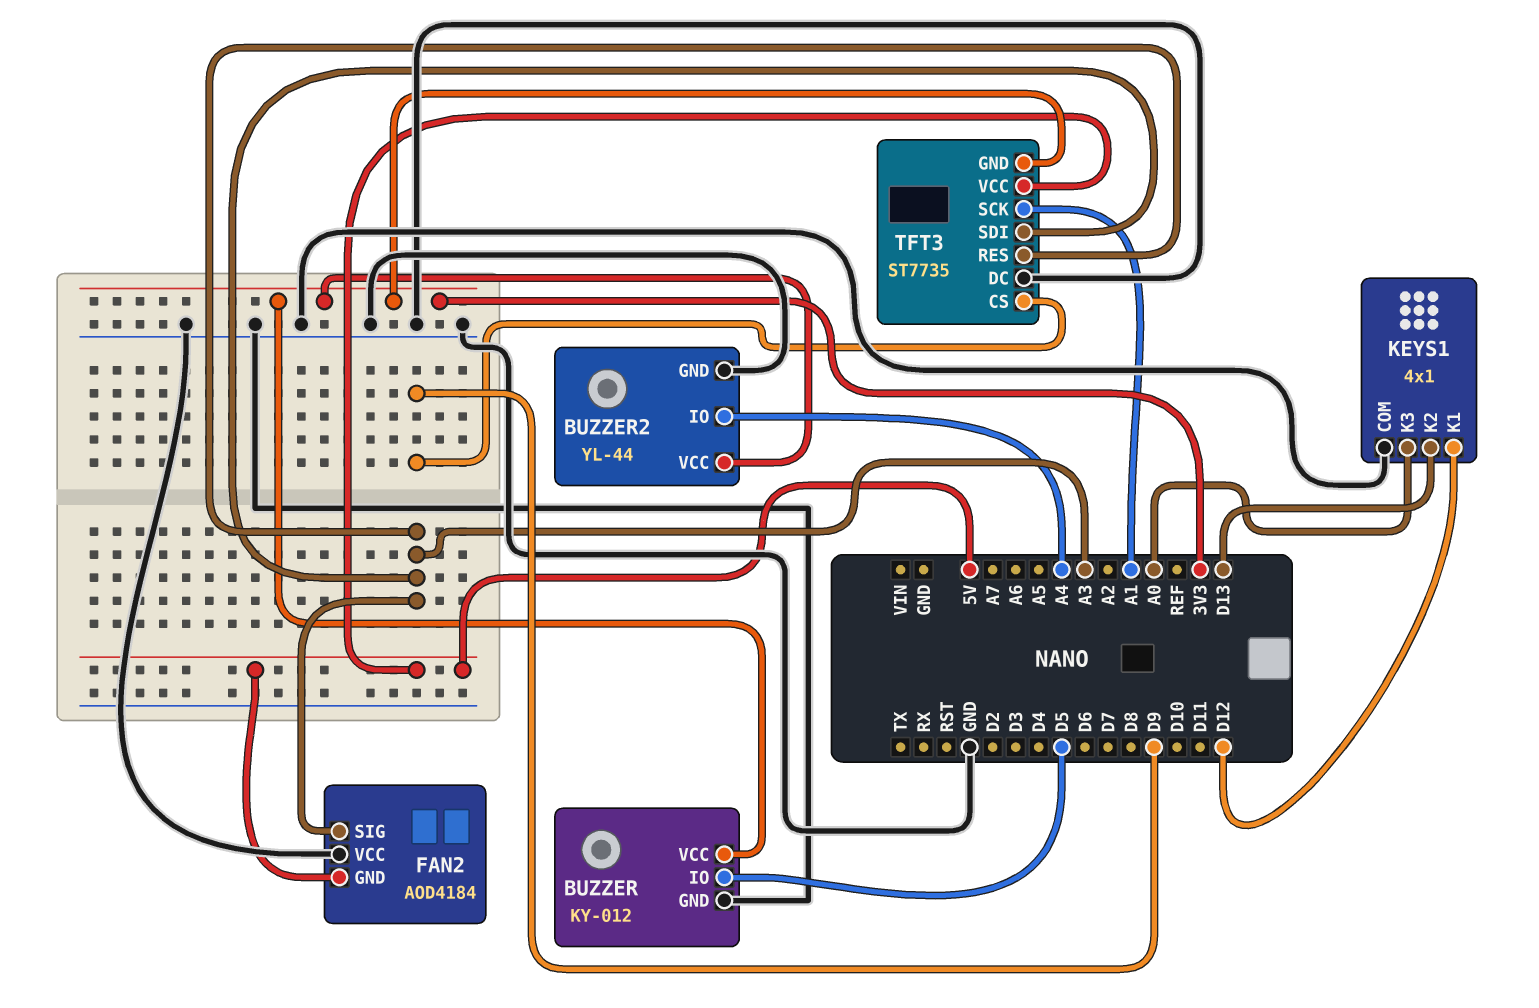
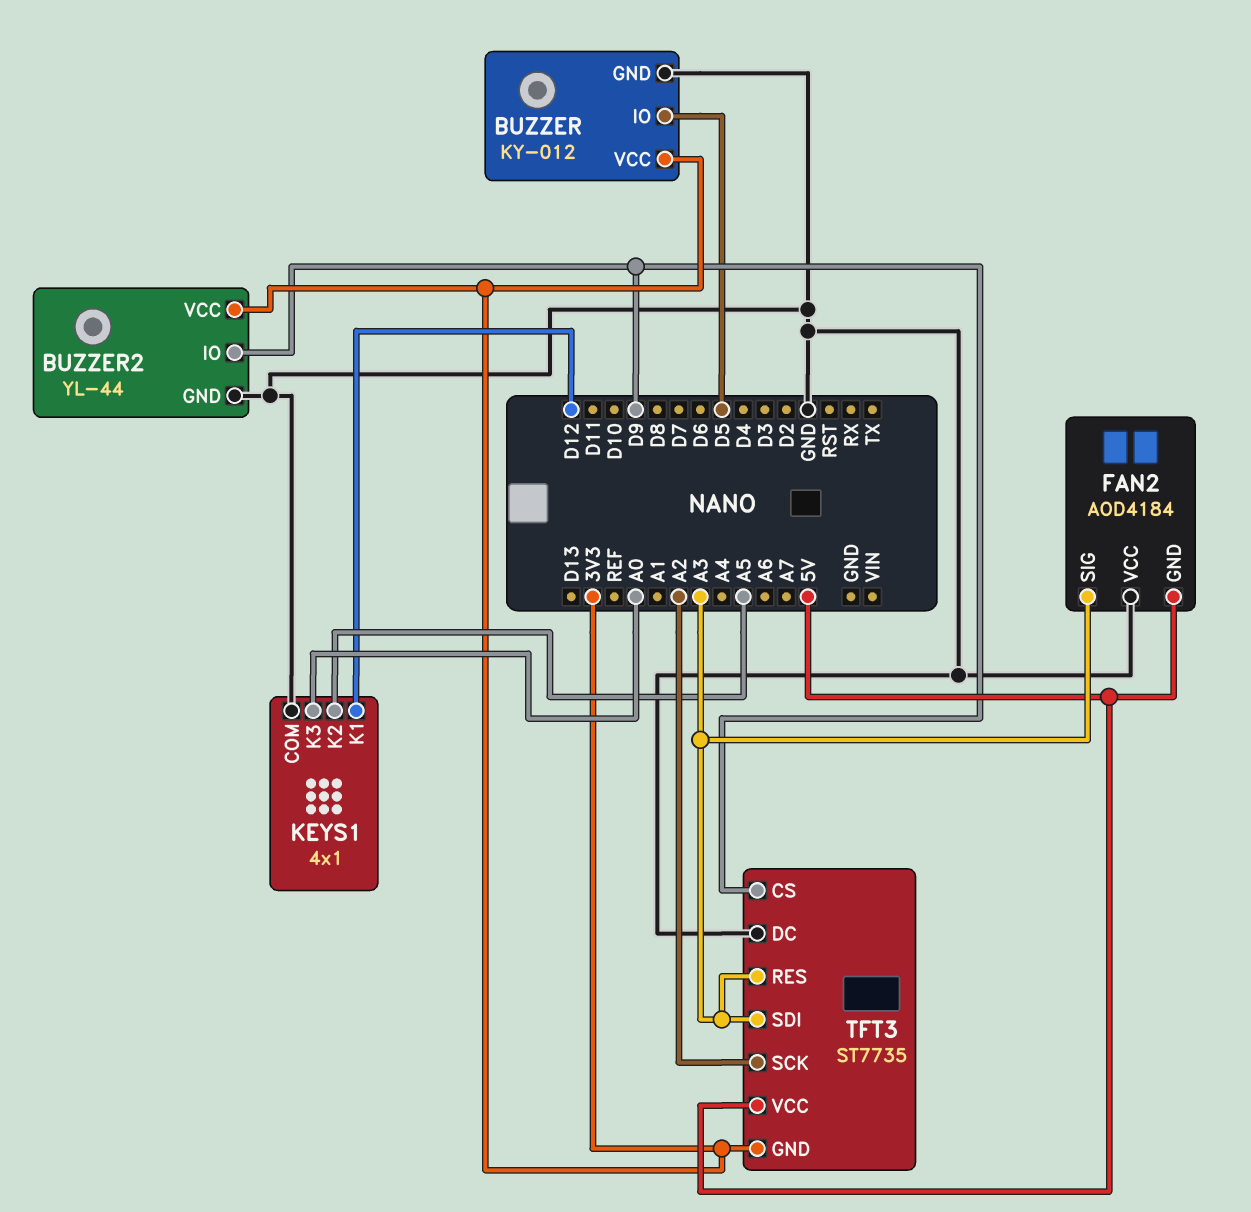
BUZZER2 pin IO: A4 -> D9
KEYS1 pin K2: D13 -> A5
TFT3 pin SCK: A1 -> A2

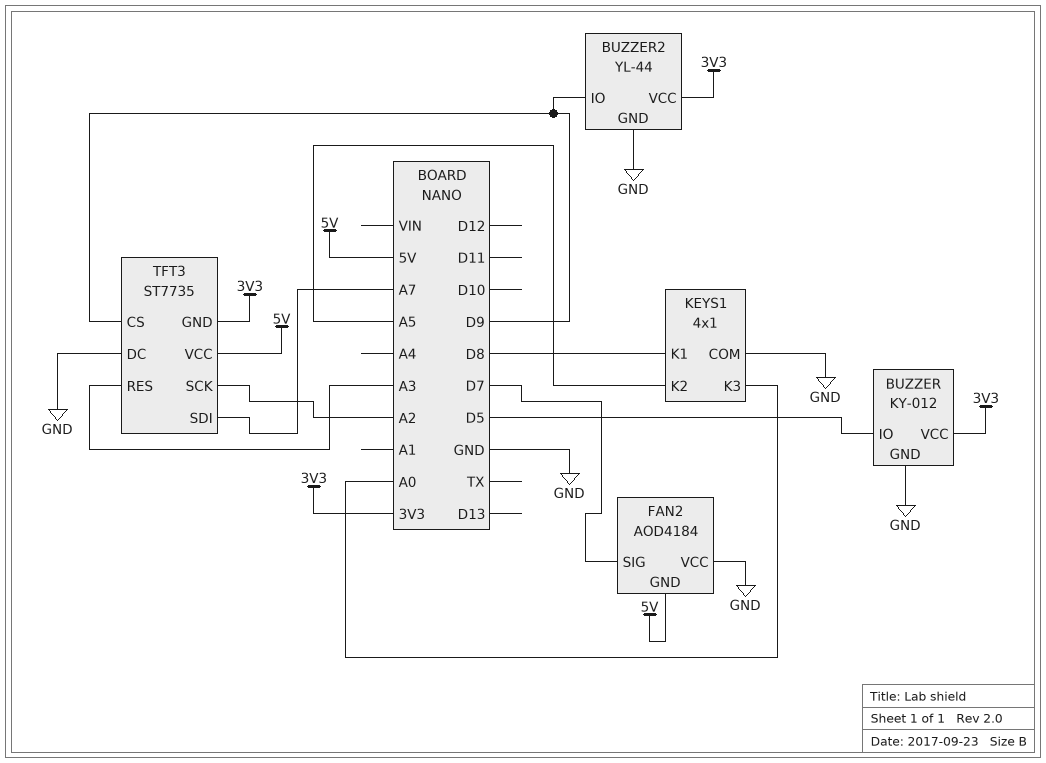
FAN2 pin SIG: A3 -> D7
KEYS1 pin K1: D12 -> D8
TFT3 pin SDI: A3 -> A7

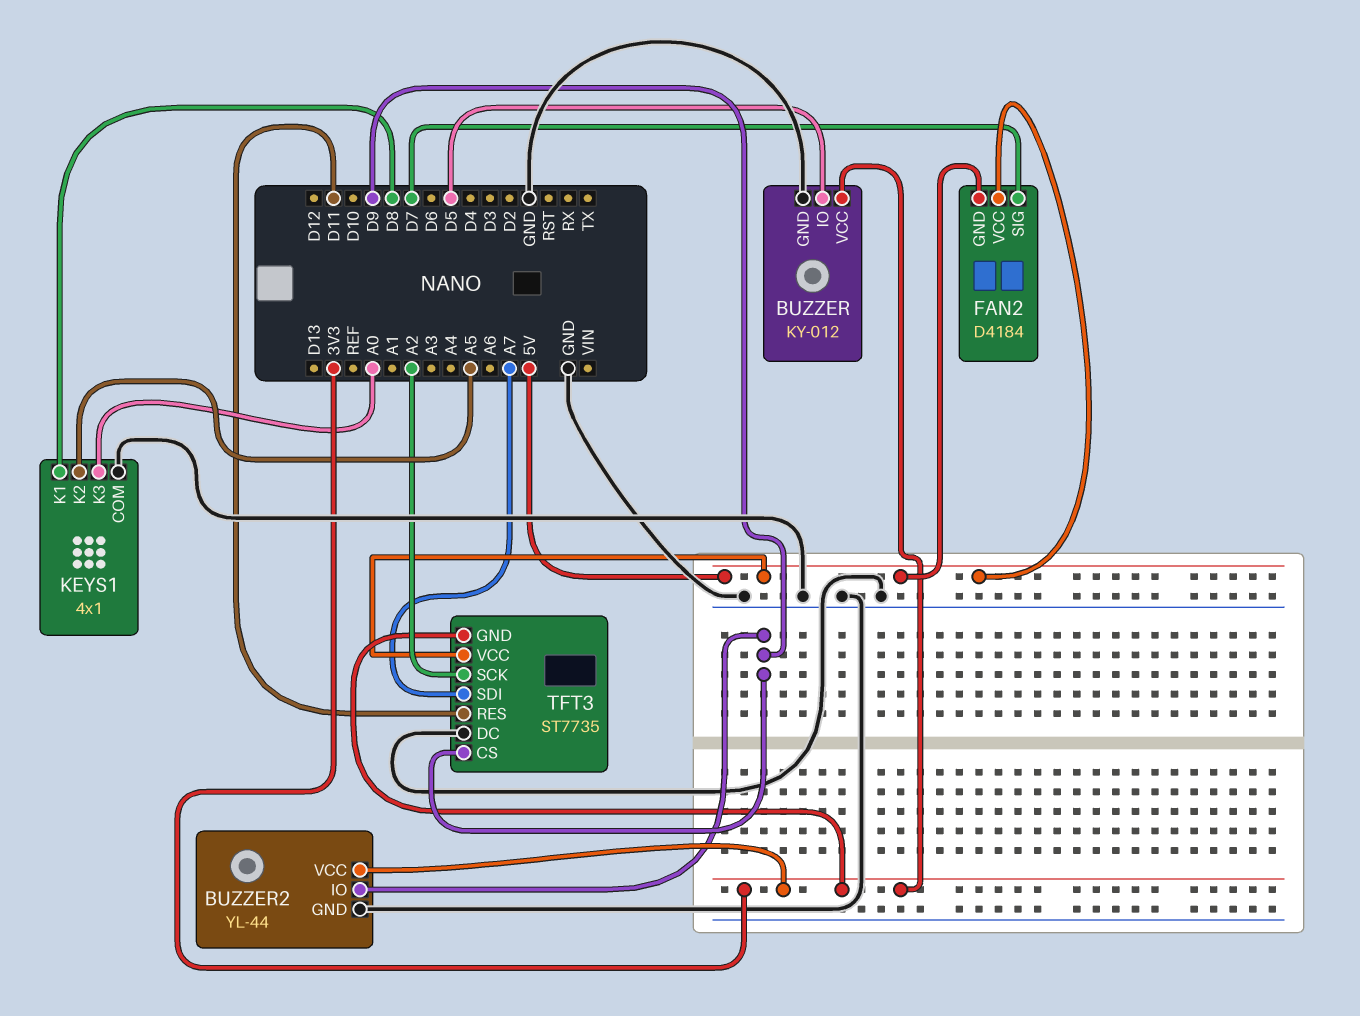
FAN2: AOD4184 -> D4184
FAN2 pin VCC: GND -> 5V
TFT3 pin RES: A3 -> D11

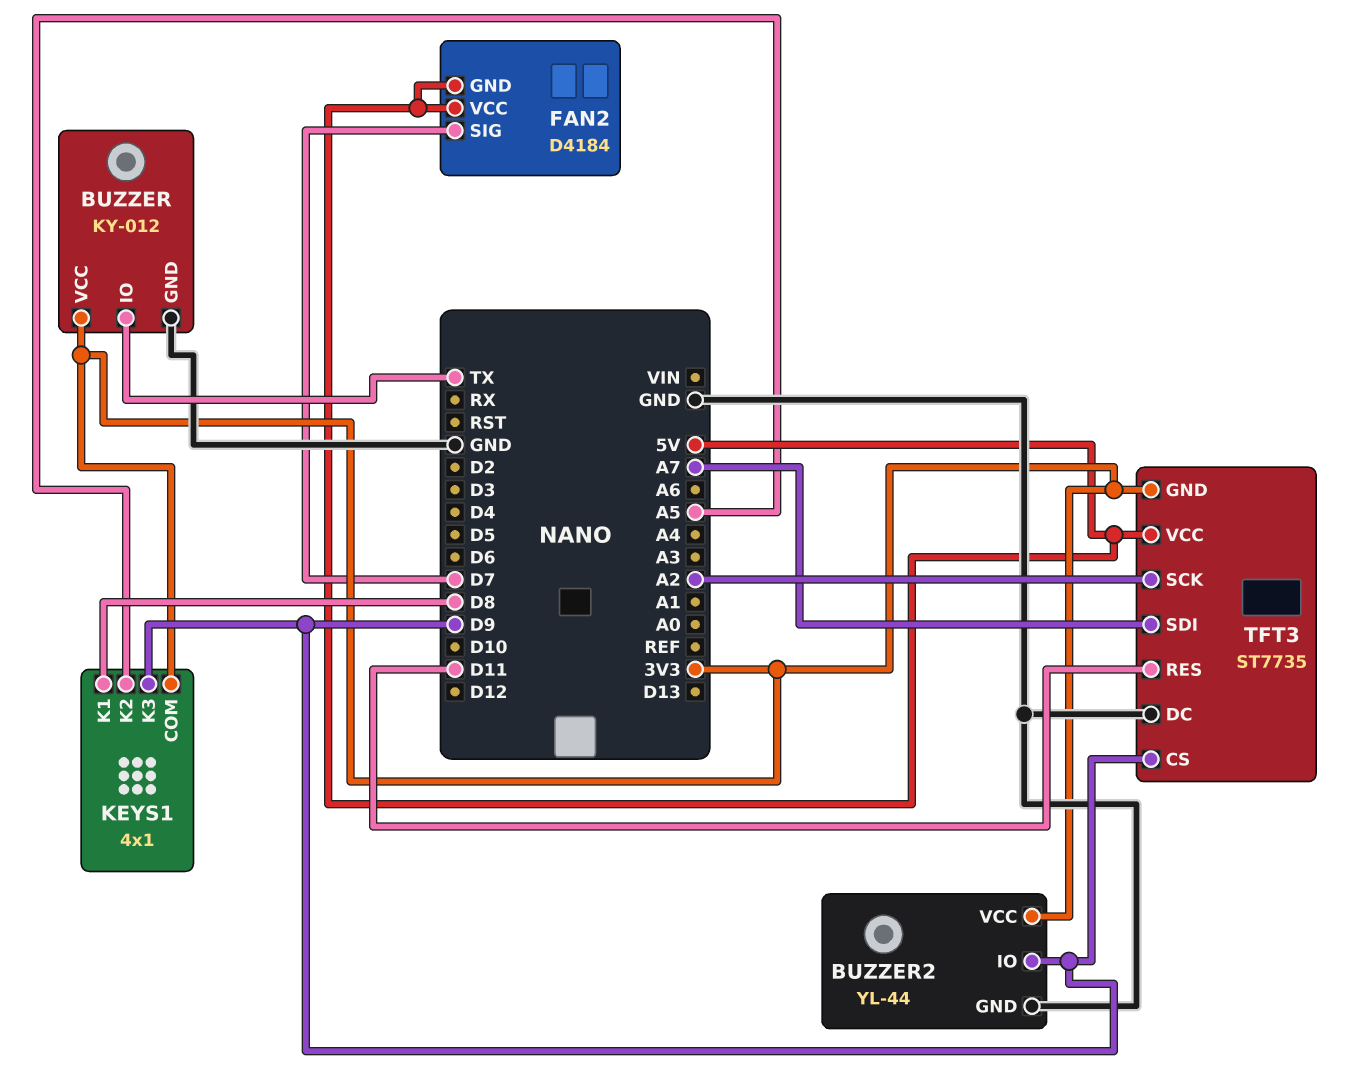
BUZZER pin IO: D5 -> TX
KEYS1 pin COM: GND -> 3V3
KEYS1 pin K3: A0 -> D9

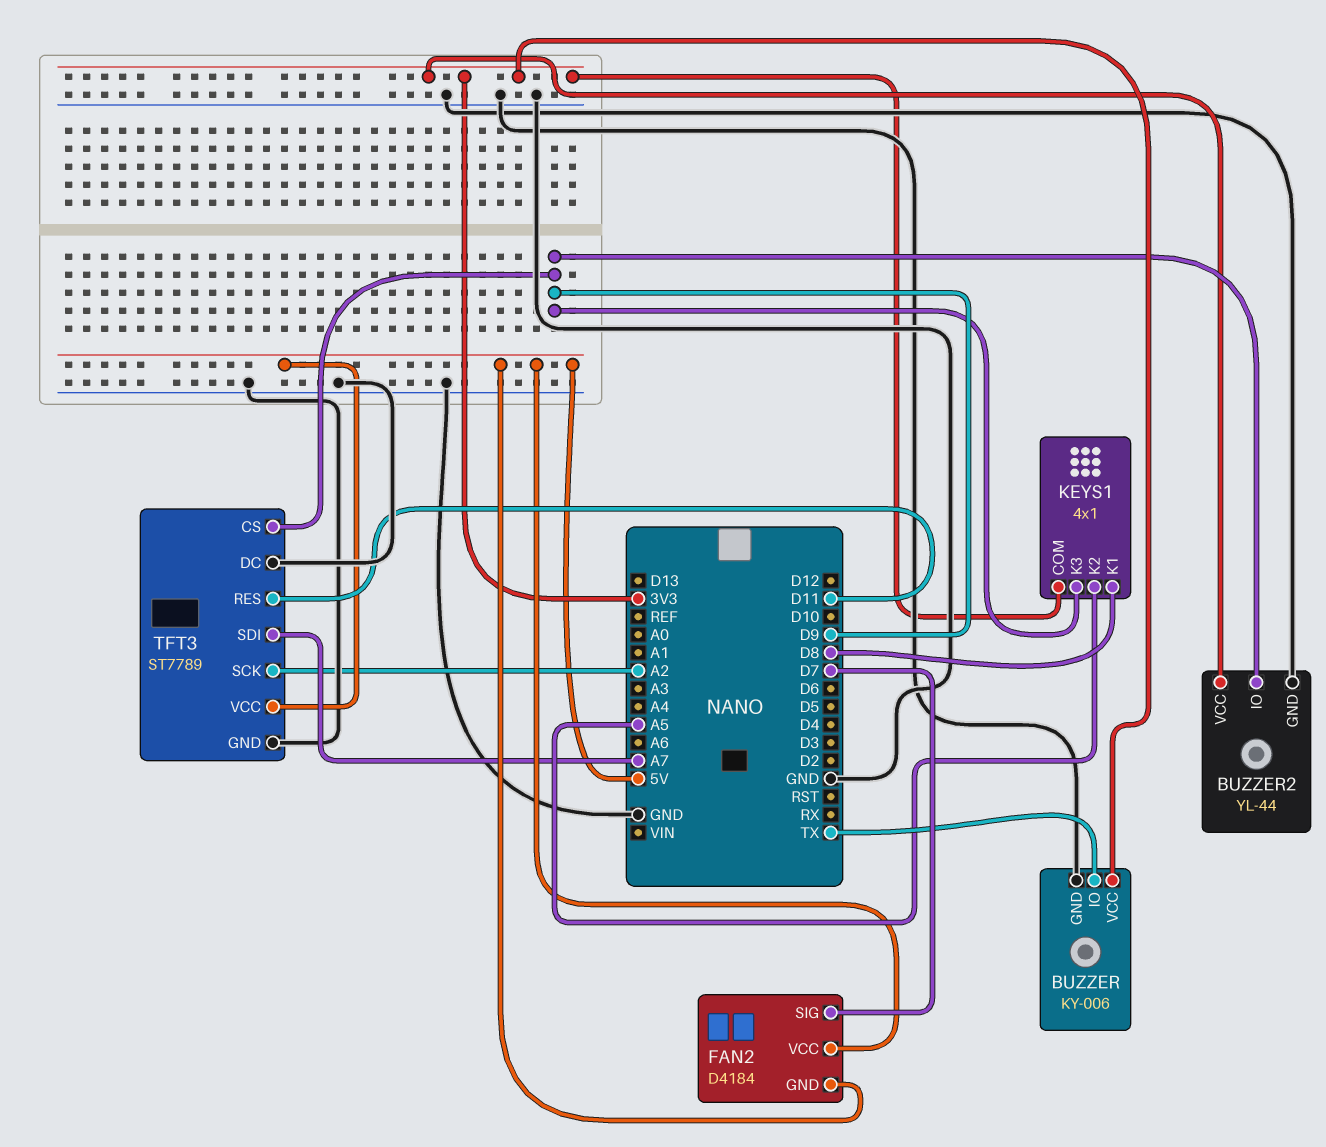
BUZZER: KY-012 -> KY-006
TFT3: ST7735 -> ST7789
TFT3 pin GND: 3V3 -> GND

